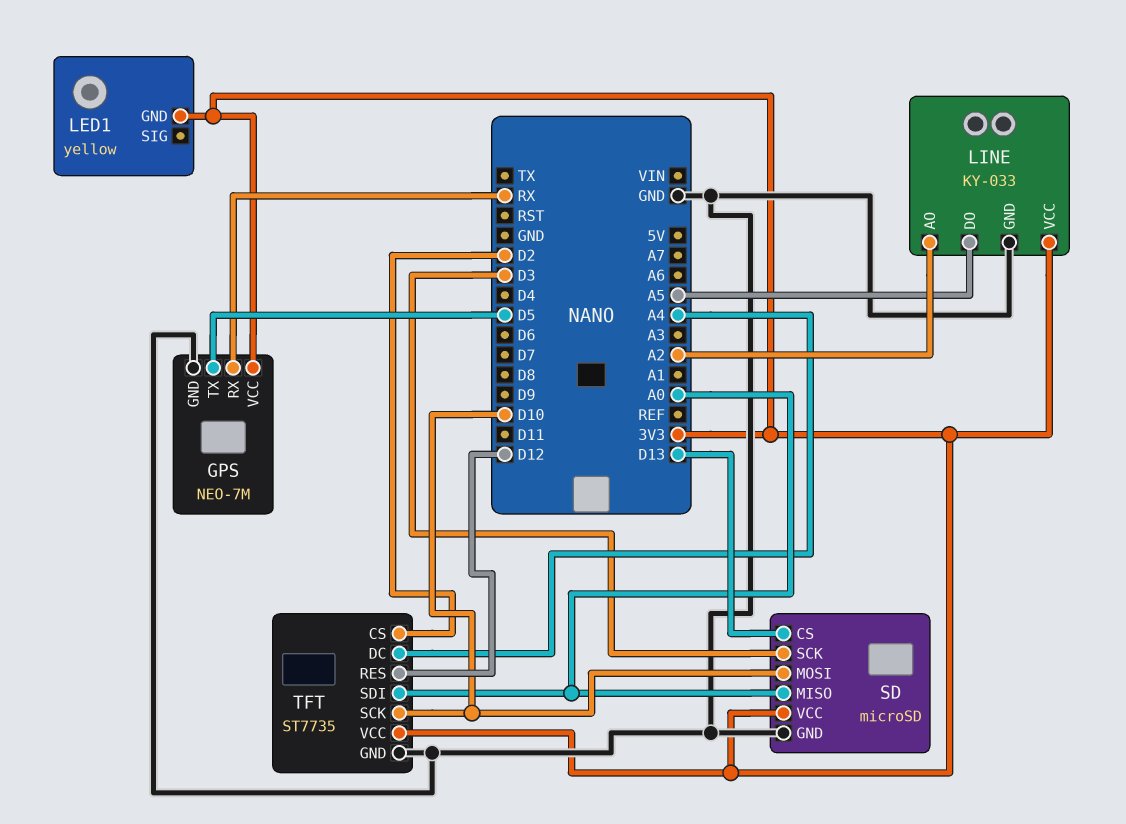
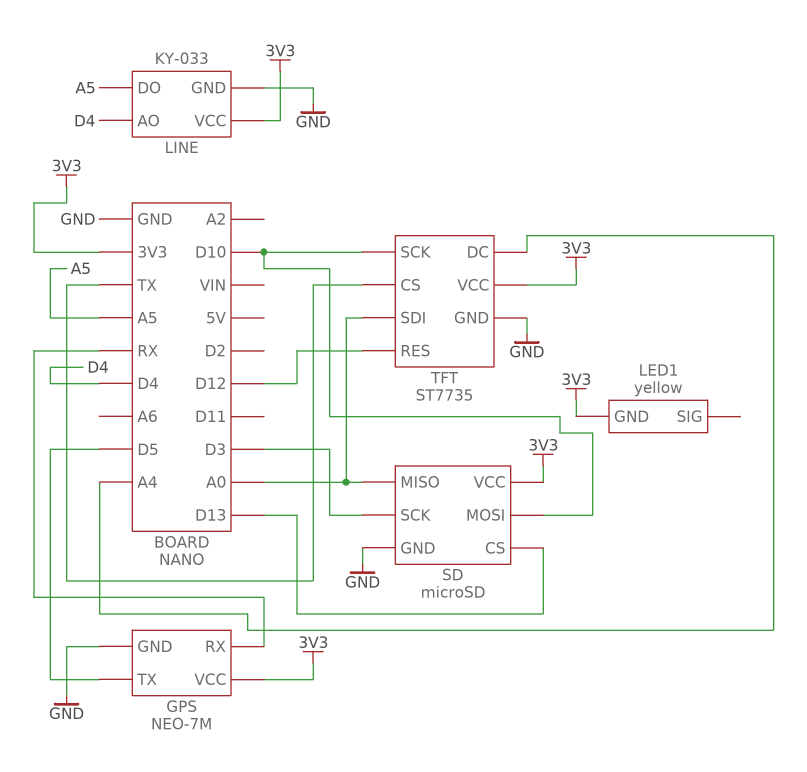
LINE pin AO: A2 -> D4
TFT pin CS: D2 -> TX

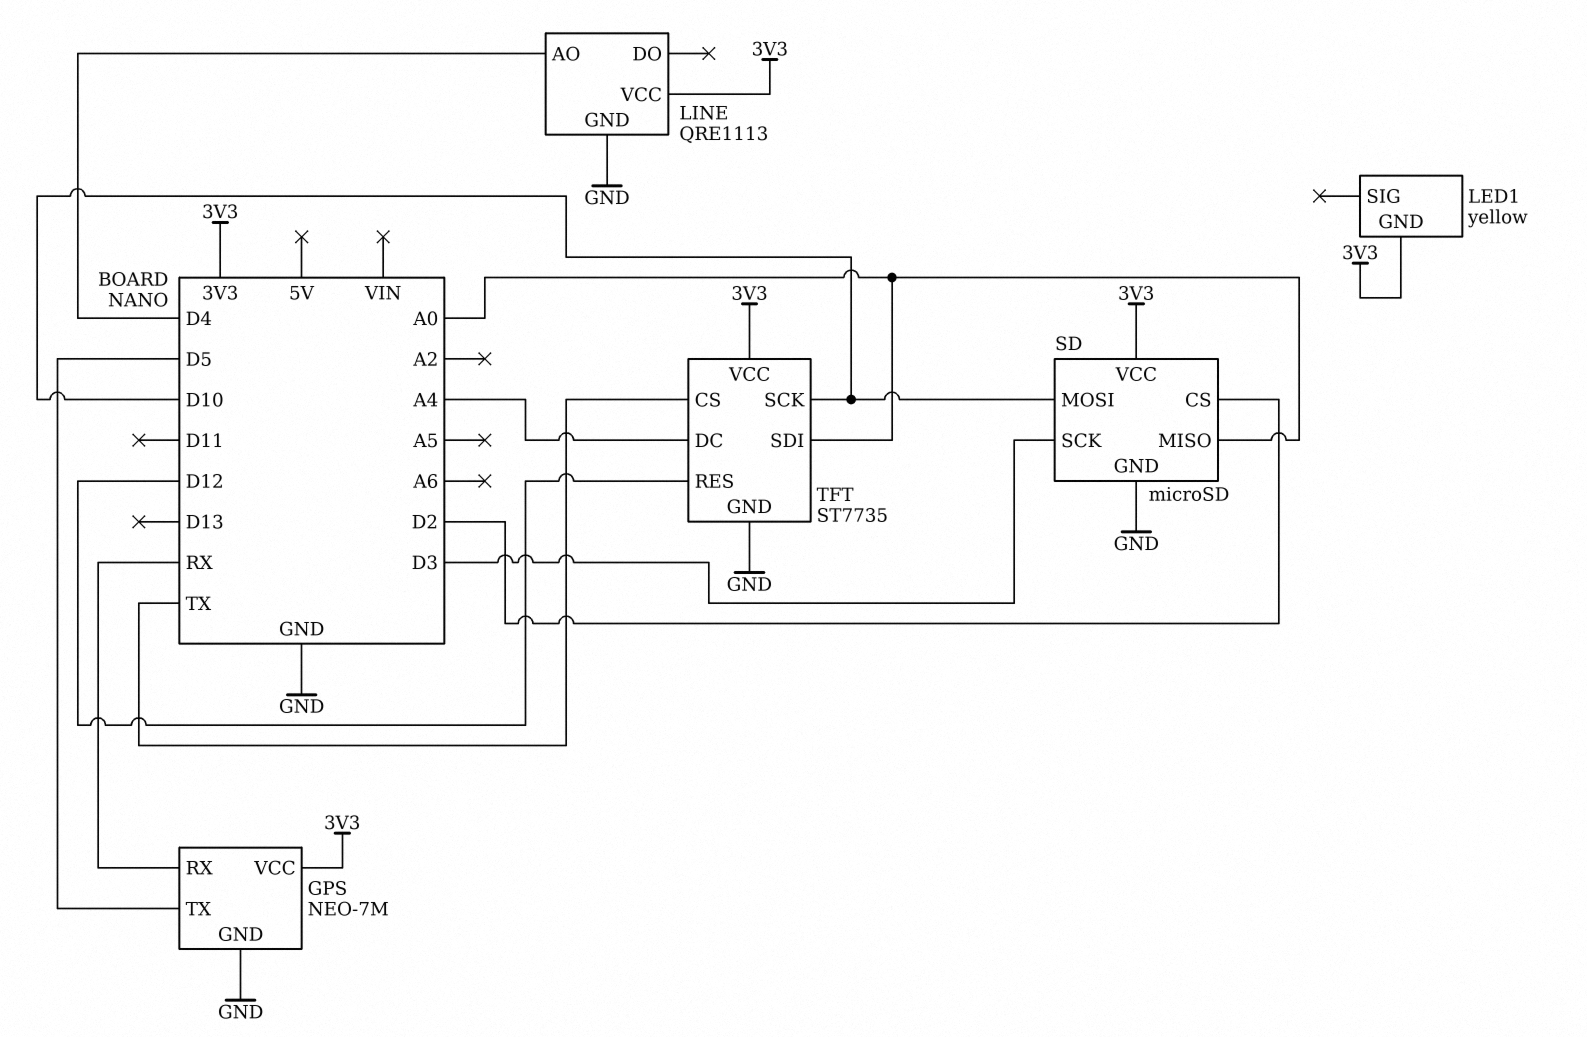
LINE: KY-033 -> QRE1113
LINE pin DO: A5 -> none
SD pin CS: D13 -> D2

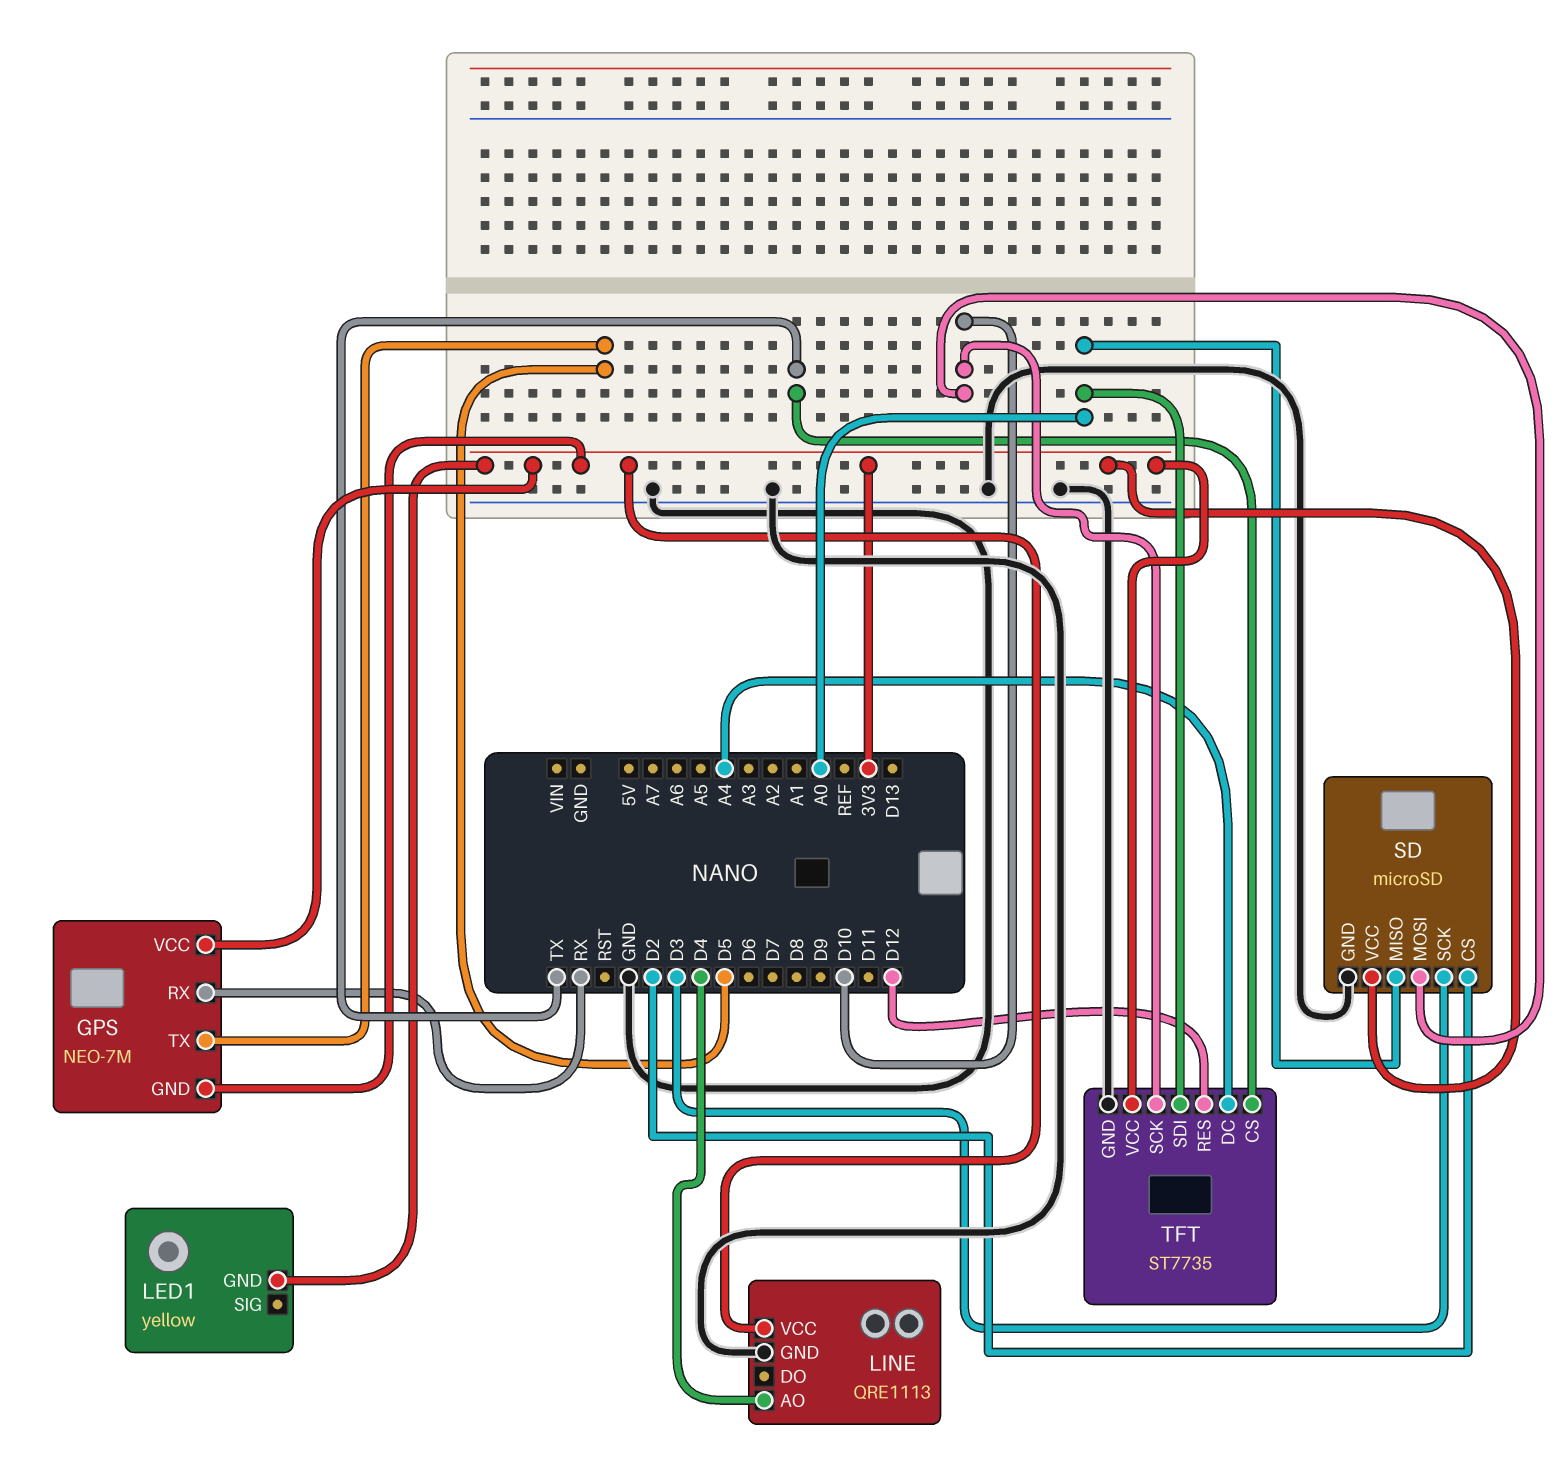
GPS pin GND: GND -> 3V3

